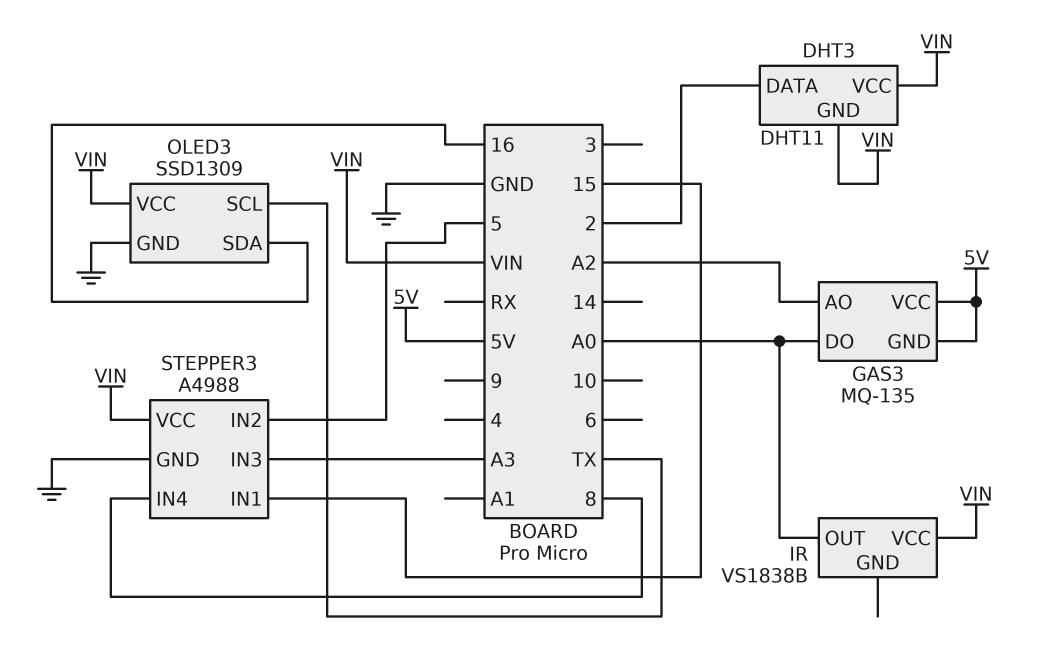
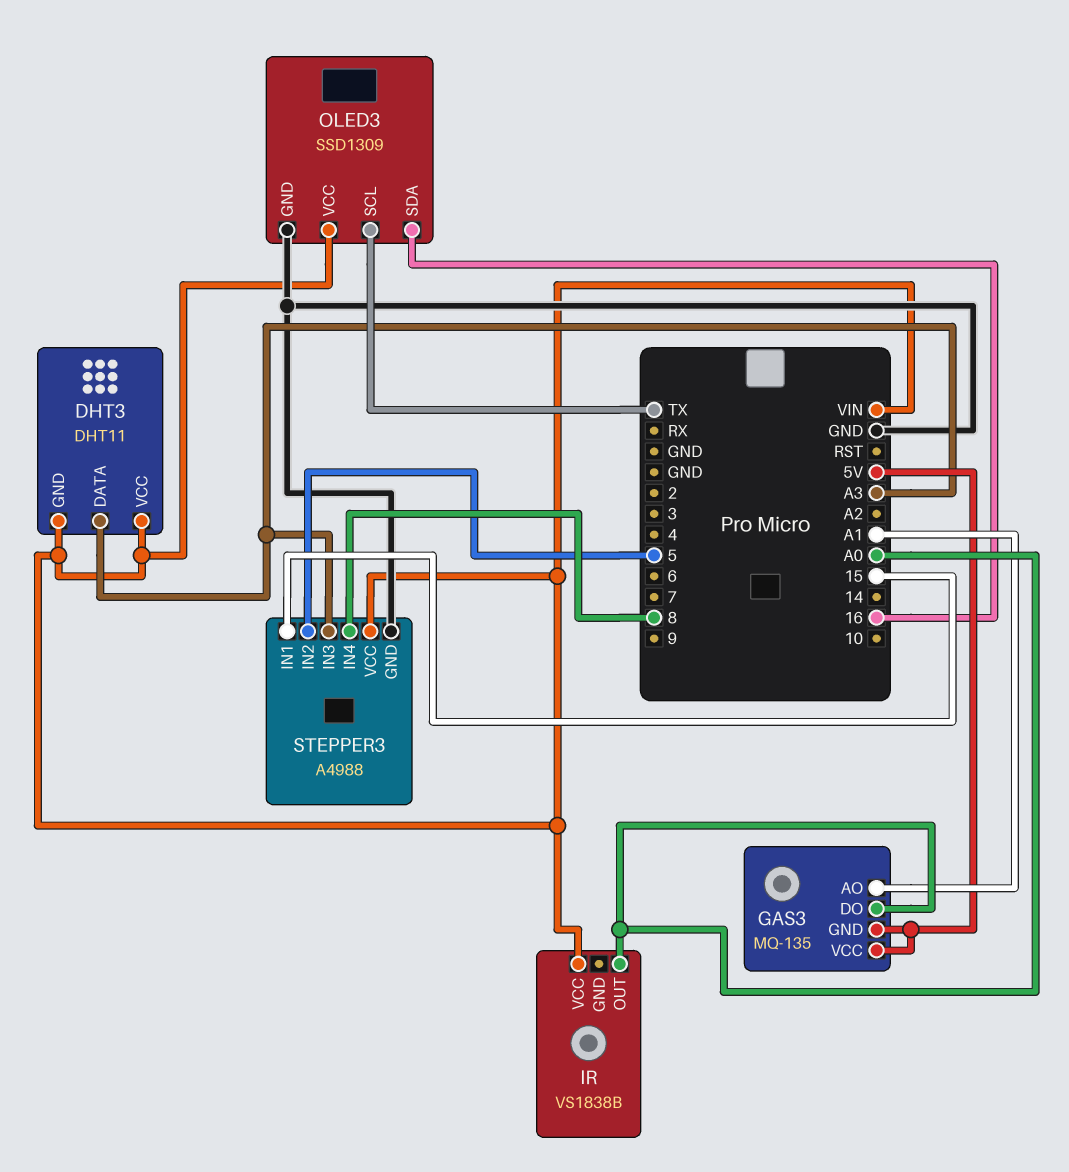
DHT3 pin DATA: 2 -> A3
GAS3 pin AO: A2 -> A1

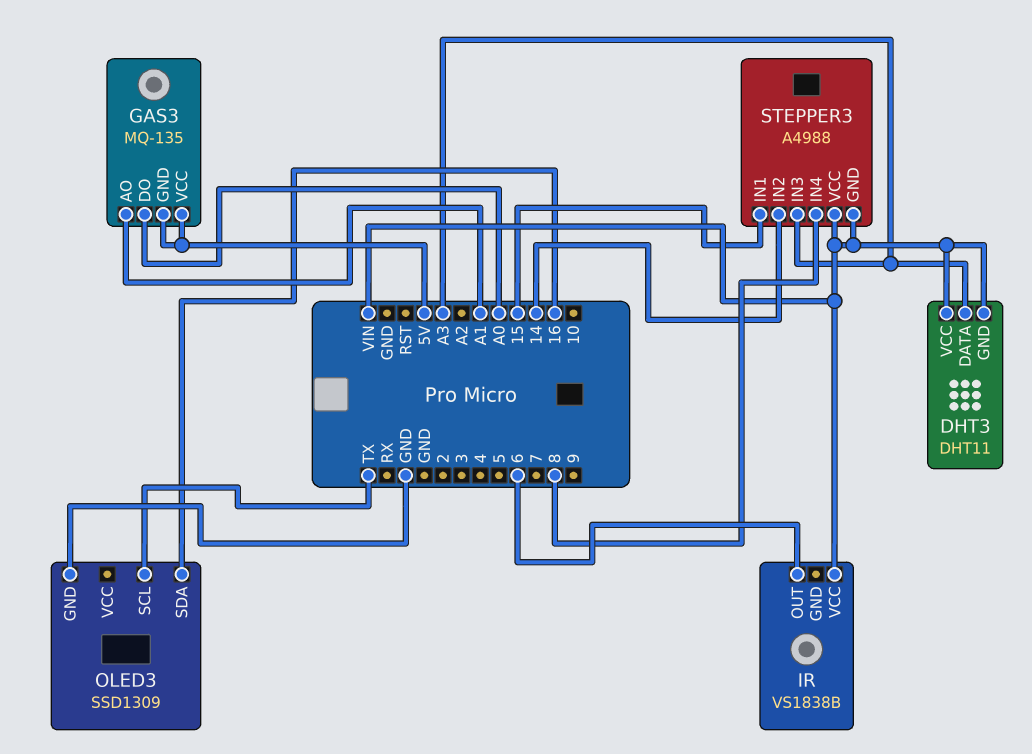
IR pin OUT: A0 -> 6
OLED3 pin VCC: VIN -> none
STEPPER3 pin GND: GND -> VIN
STEPPER3 pin IN2: 5 -> 14

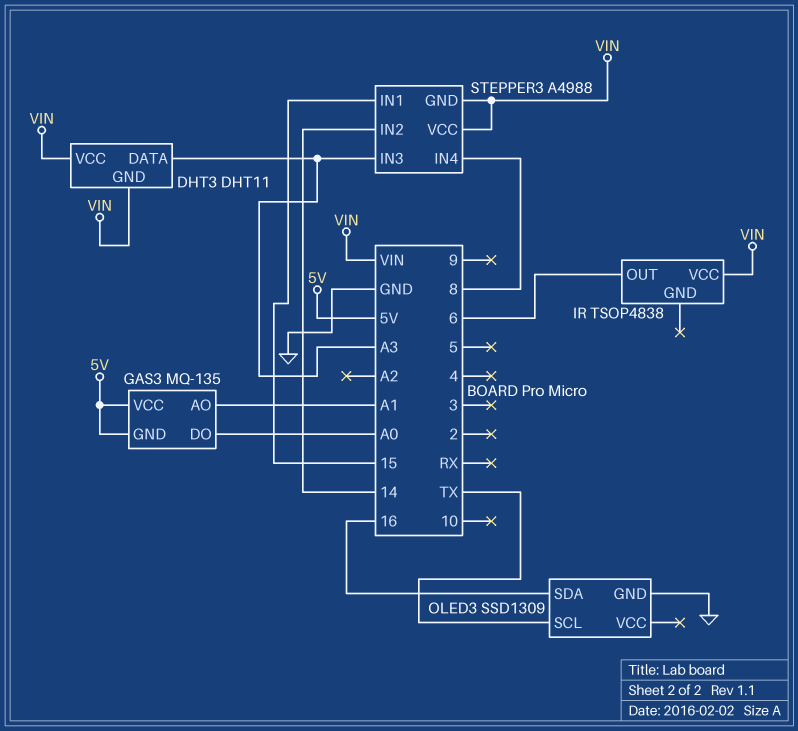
IR: VS1838B -> TSOP4838

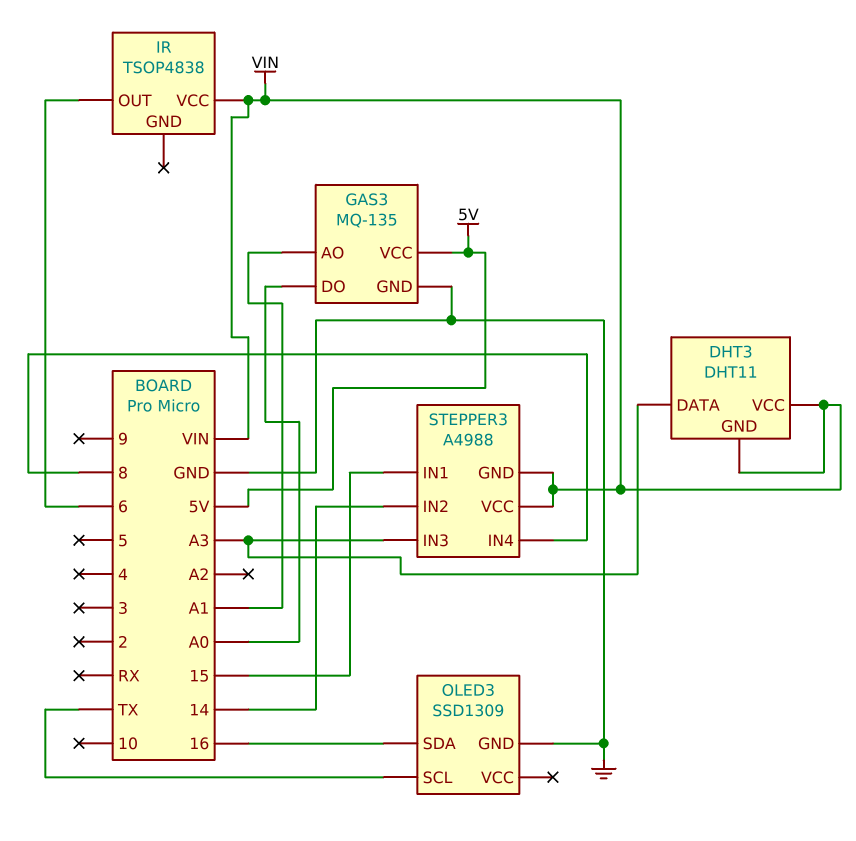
GAS3 pin GND: 5V -> GND

